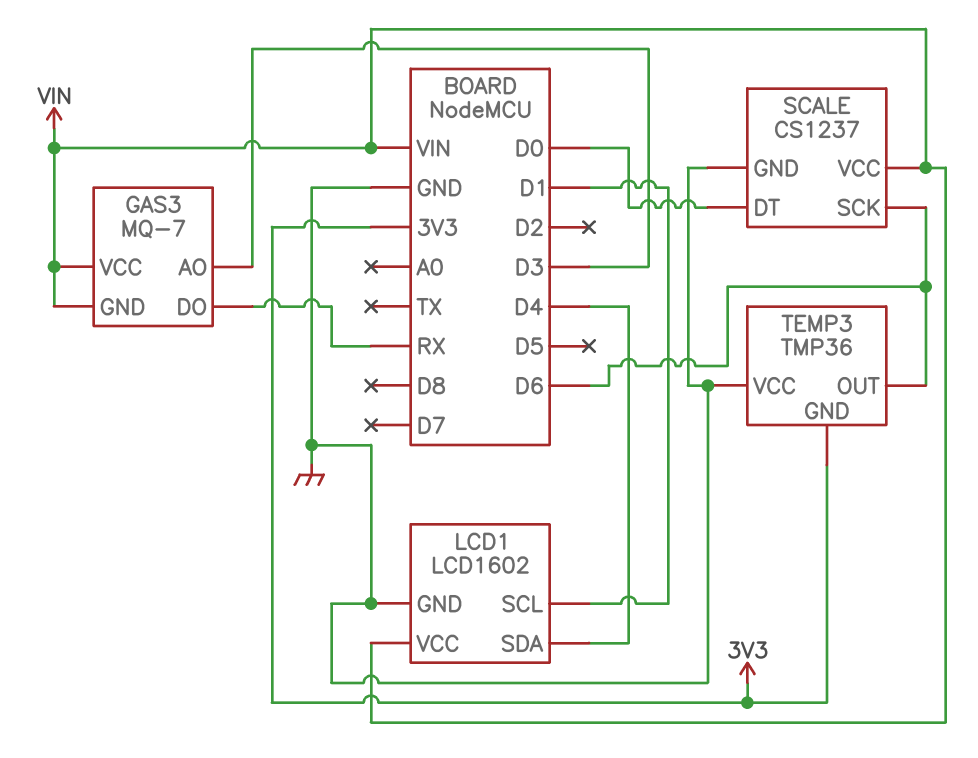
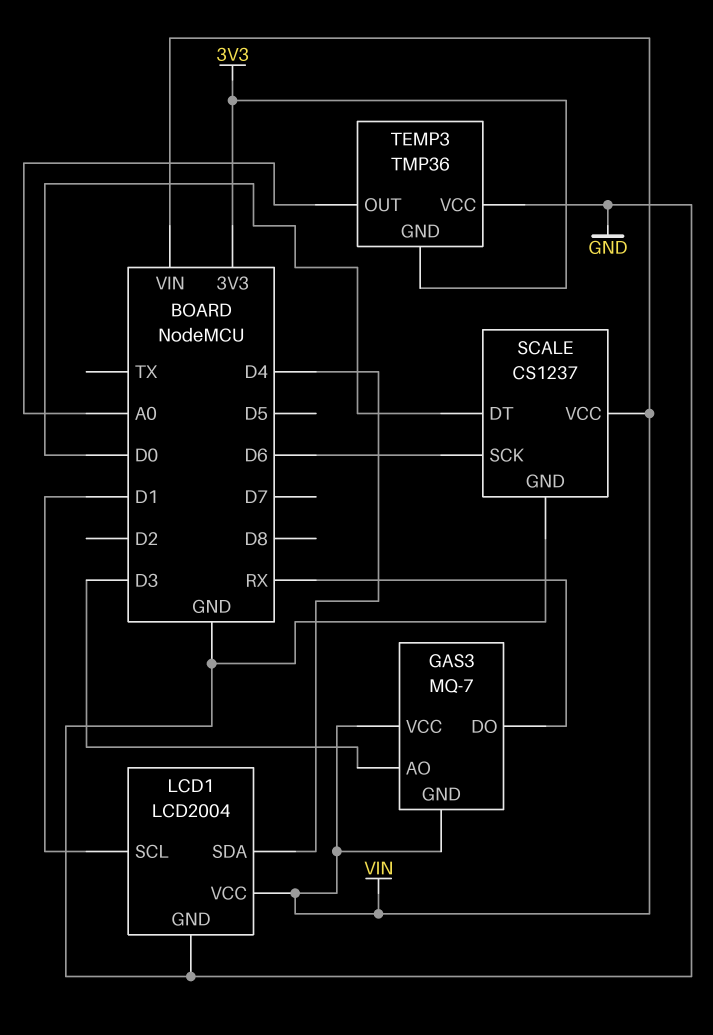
LCD1: LCD1602 -> LCD2004
TEMP3 pin OUT: D6 -> A0

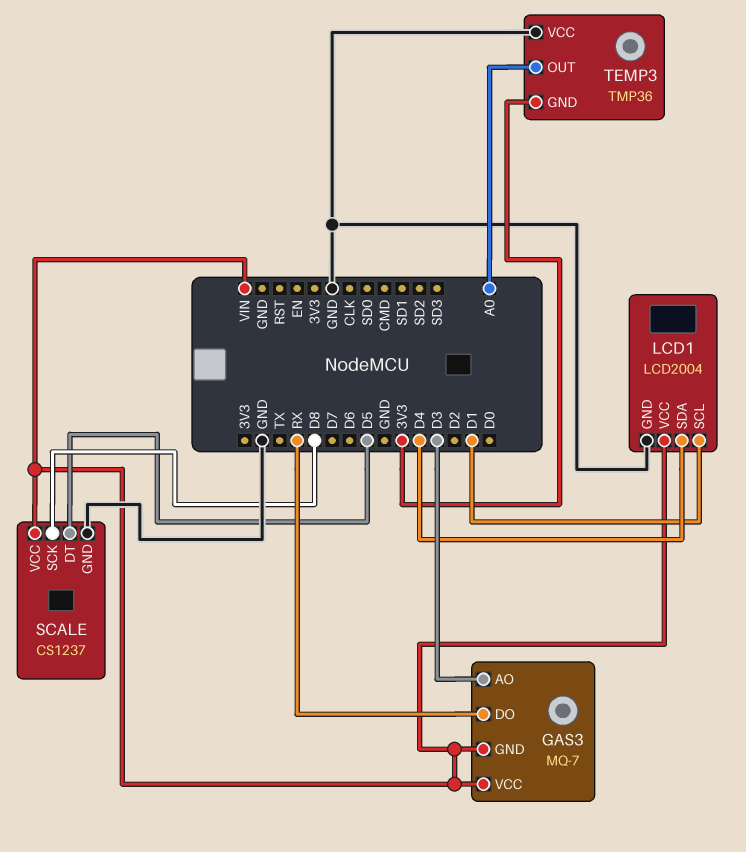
SCALE pin DT: D0 -> D5
SCALE pin SCK: D6 -> D8

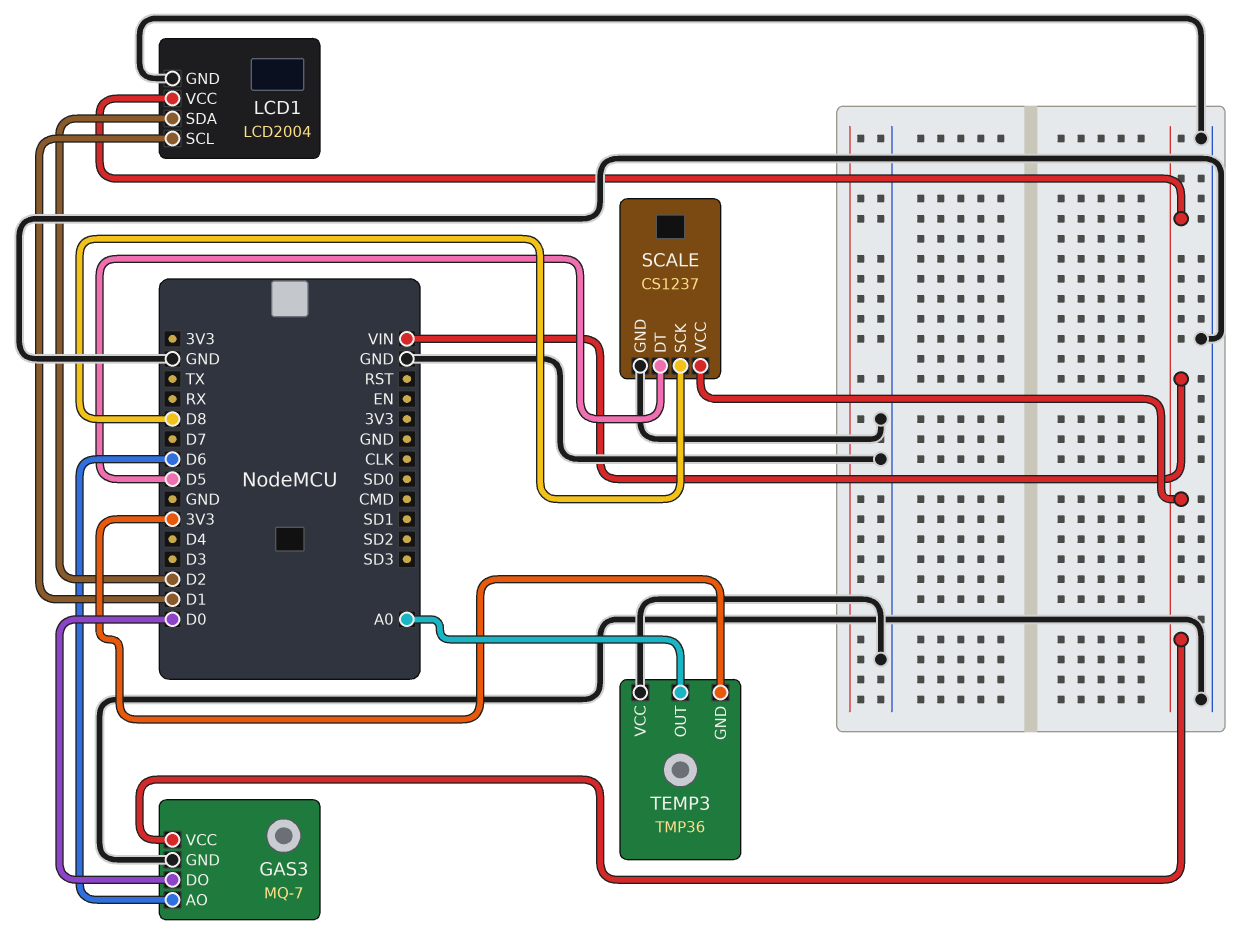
GAS3 pin AO: D3 -> D6
GAS3 pin DO: RX -> D0
GAS3 pin GND: VIN -> GND
LCD1 pin SDA: D4 -> D2

